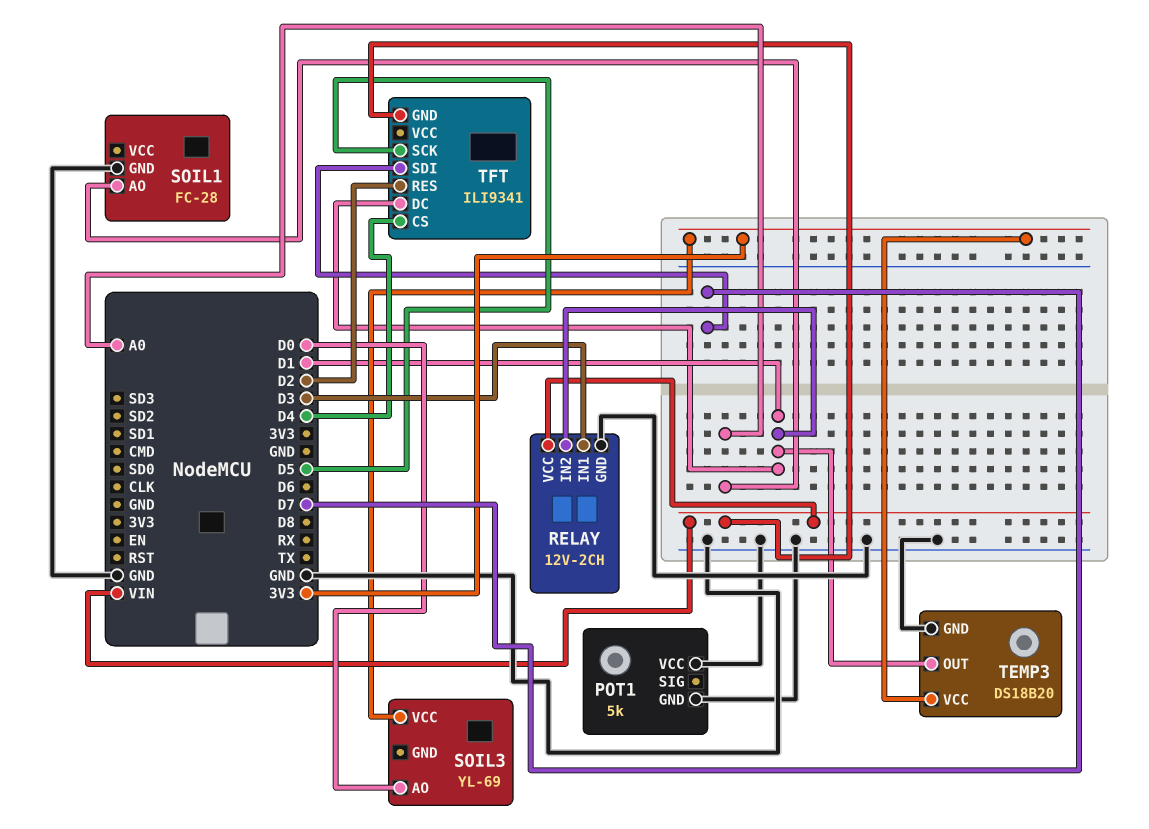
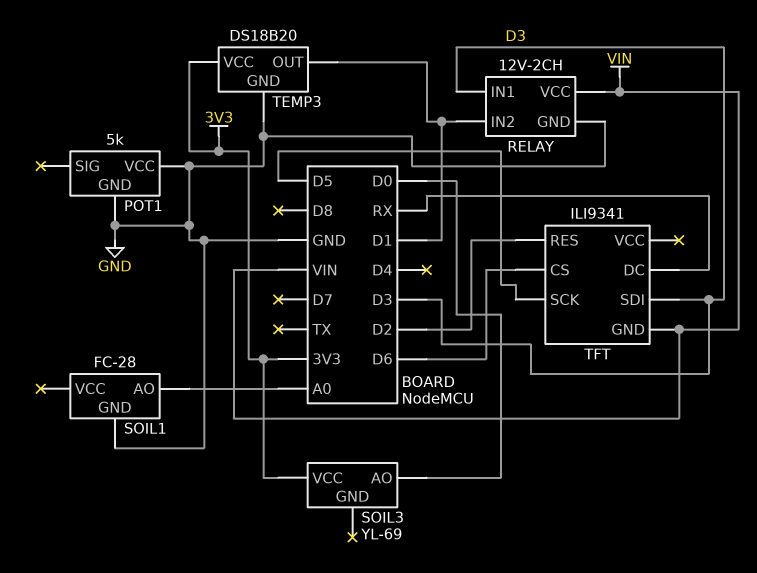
TFT pin CS: D4 -> D6
TFT pin DC: D1 -> RX
TFT pin SDI: D7 -> D3

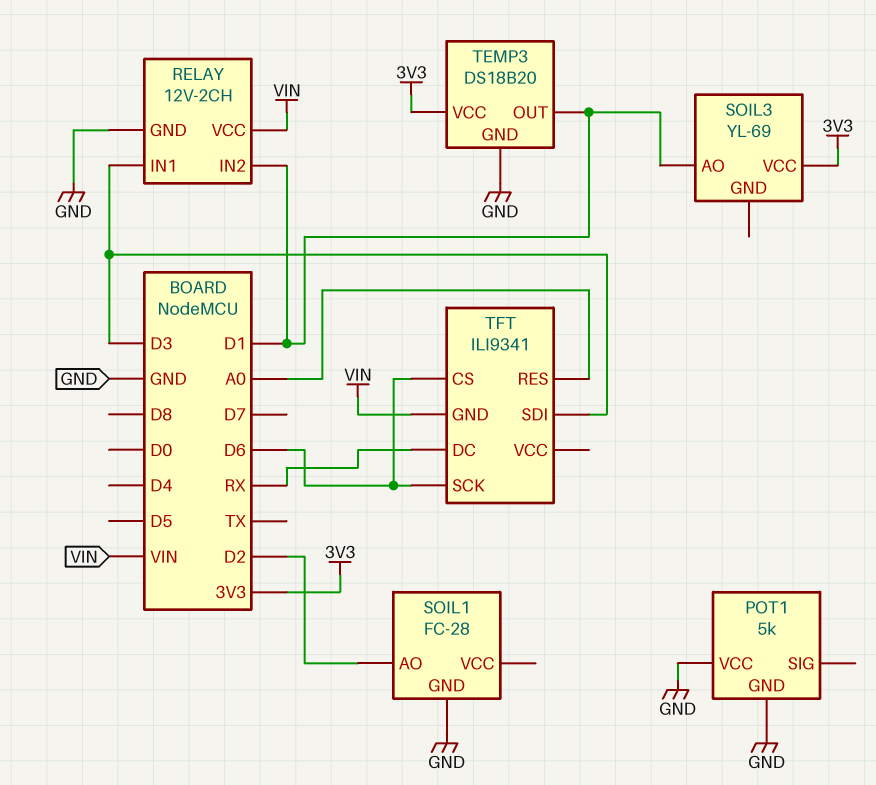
SOIL1 pin AO: A0 -> D2
SOIL3 pin AO: D0 -> D1
TFT pin RES: D2 -> A0
TFT pin SCK: D5 -> D6

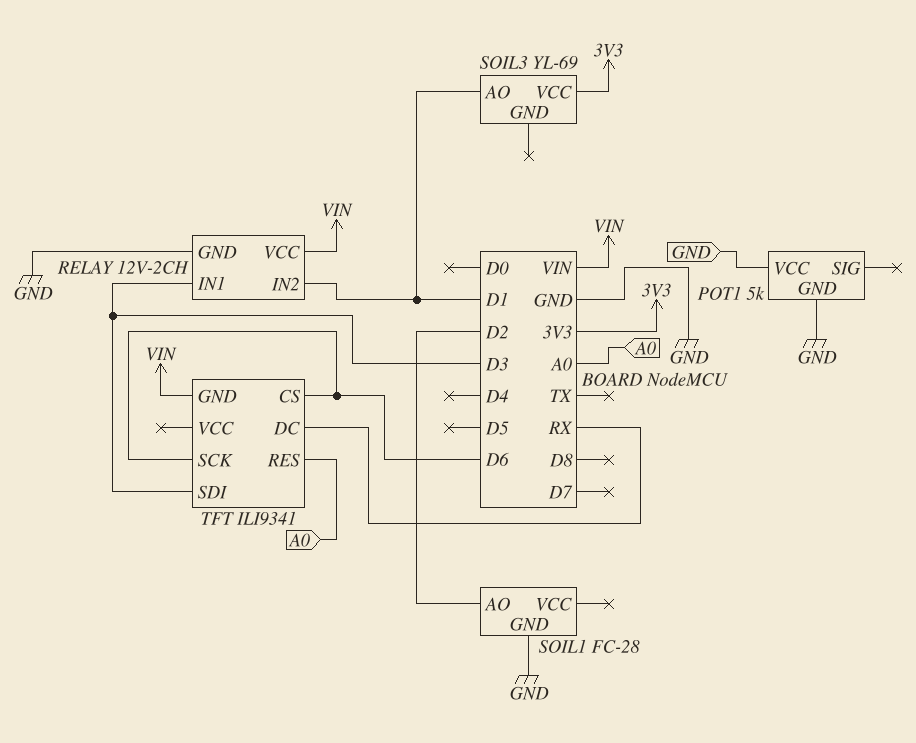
TEMP3: DS18B20 -> none
TEMP3 pin GND: GND -> none
TEMP3 pin OUT: D1 -> none
TEMP3 pin VCC: 3V3 -> none

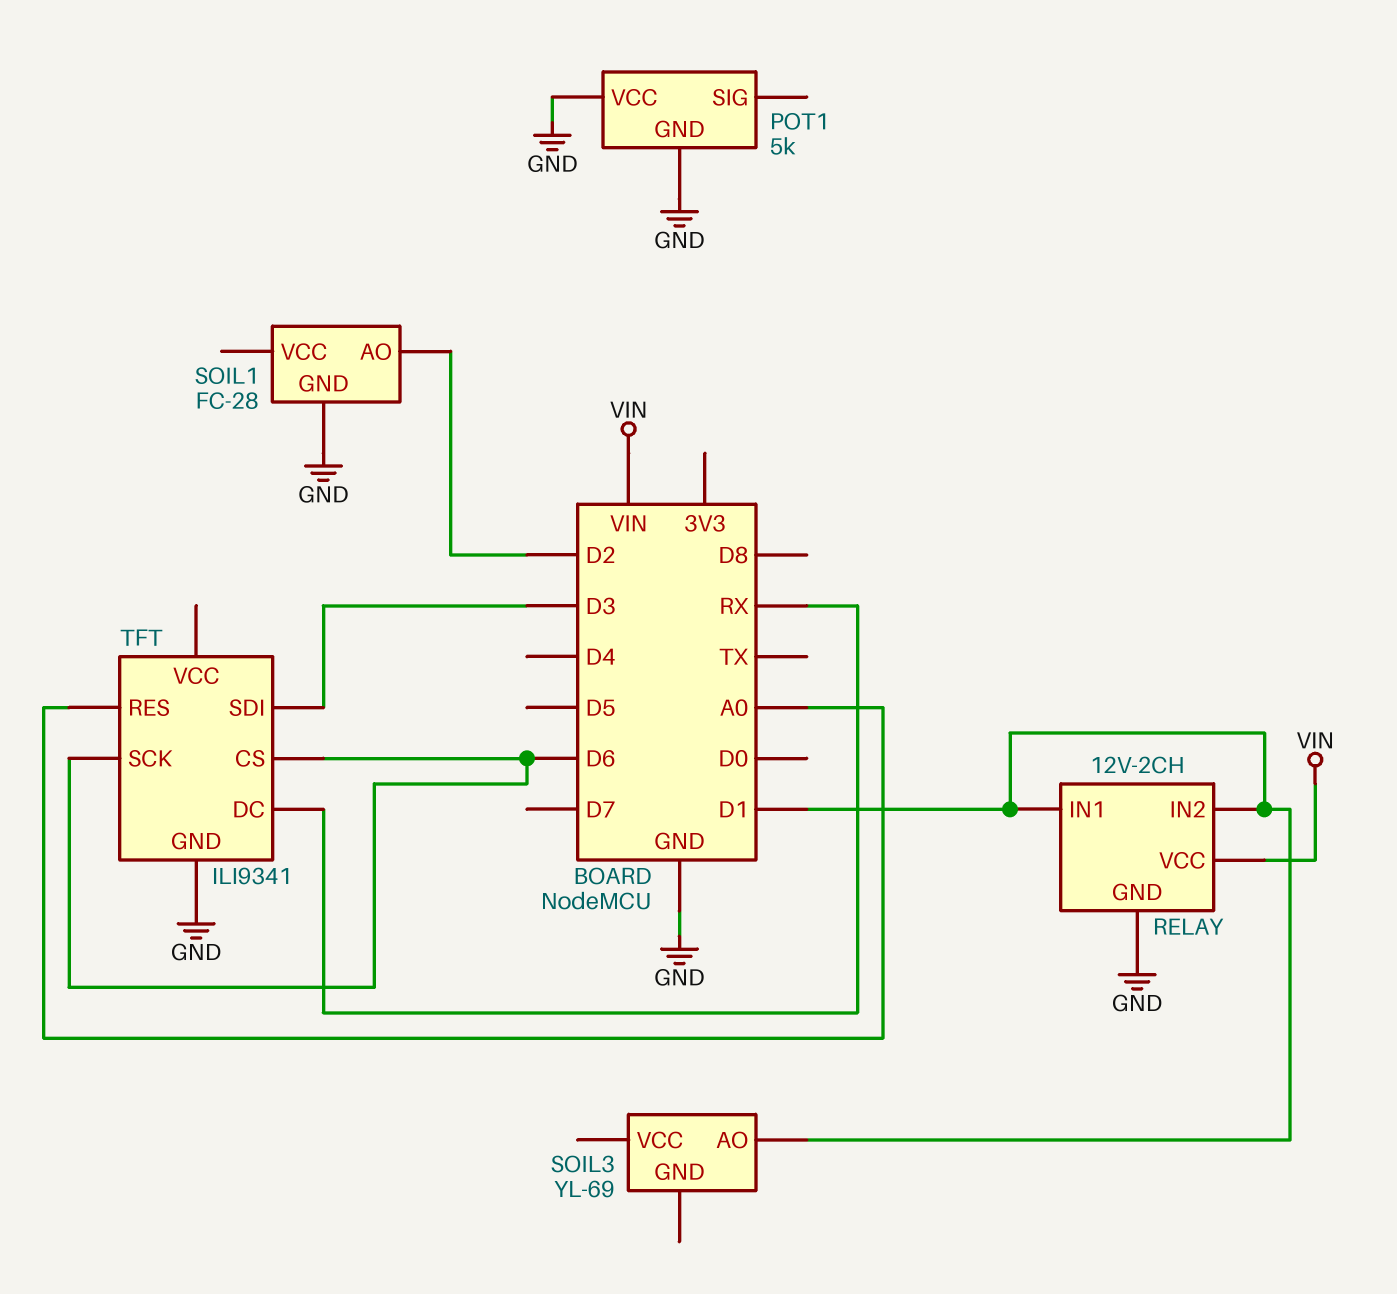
RELAY pin IN1: D3 -> D1
SOIL3 pin VCC: 3V3 -> none
TFT pin GND: VIN -> GND

